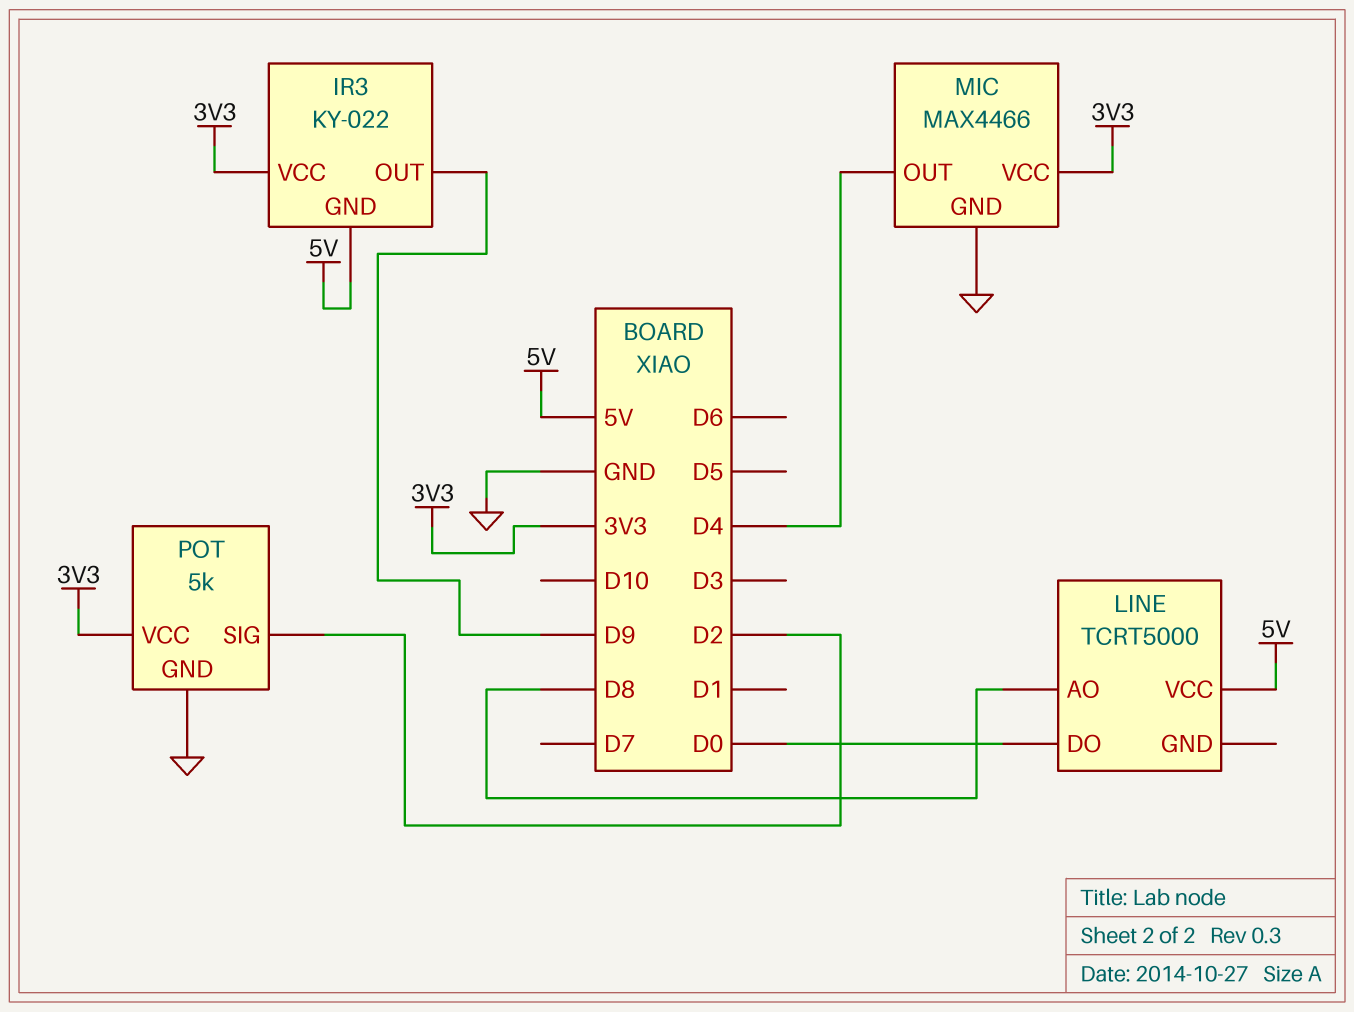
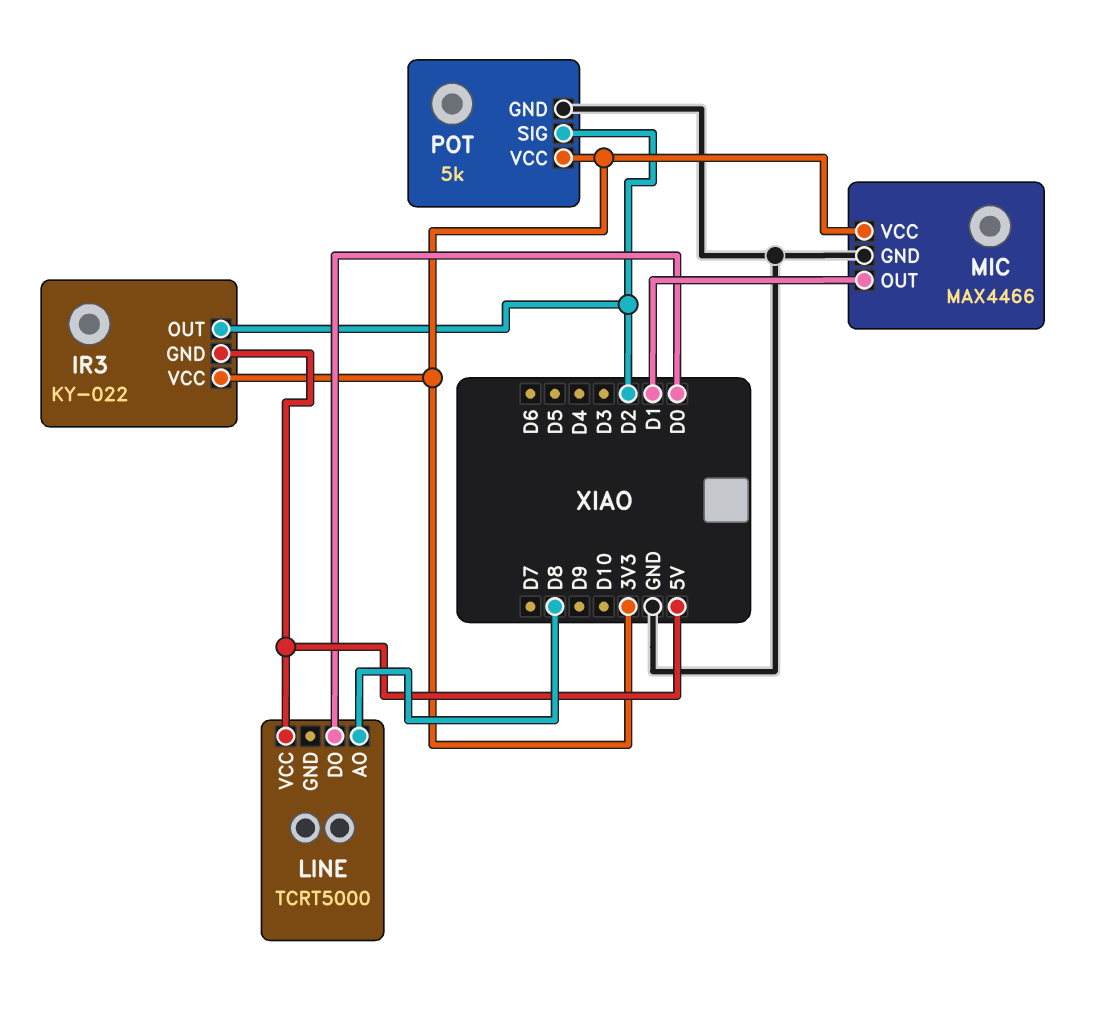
IR3 pin OUT: D9 -> D2
MIC pin OUT: D4 -> D1

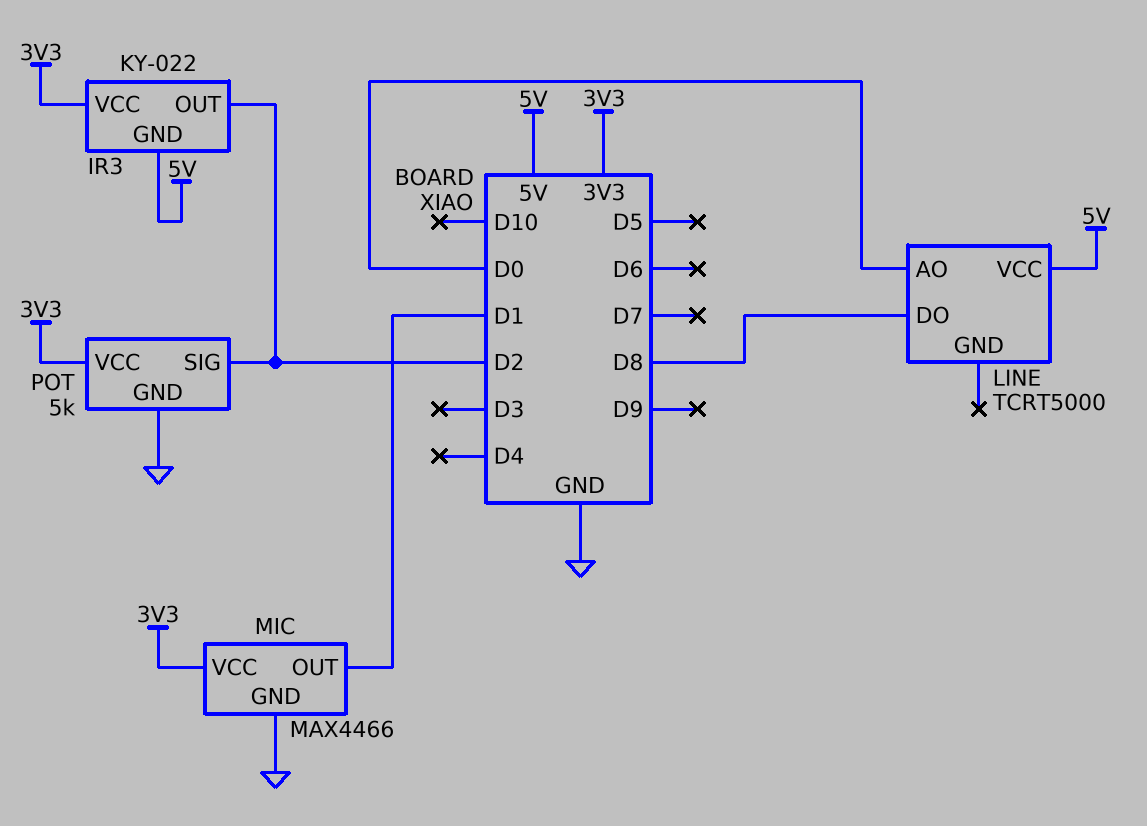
LINE pin AO: D8 -> D0
LINE pin DO: D0 -> D8

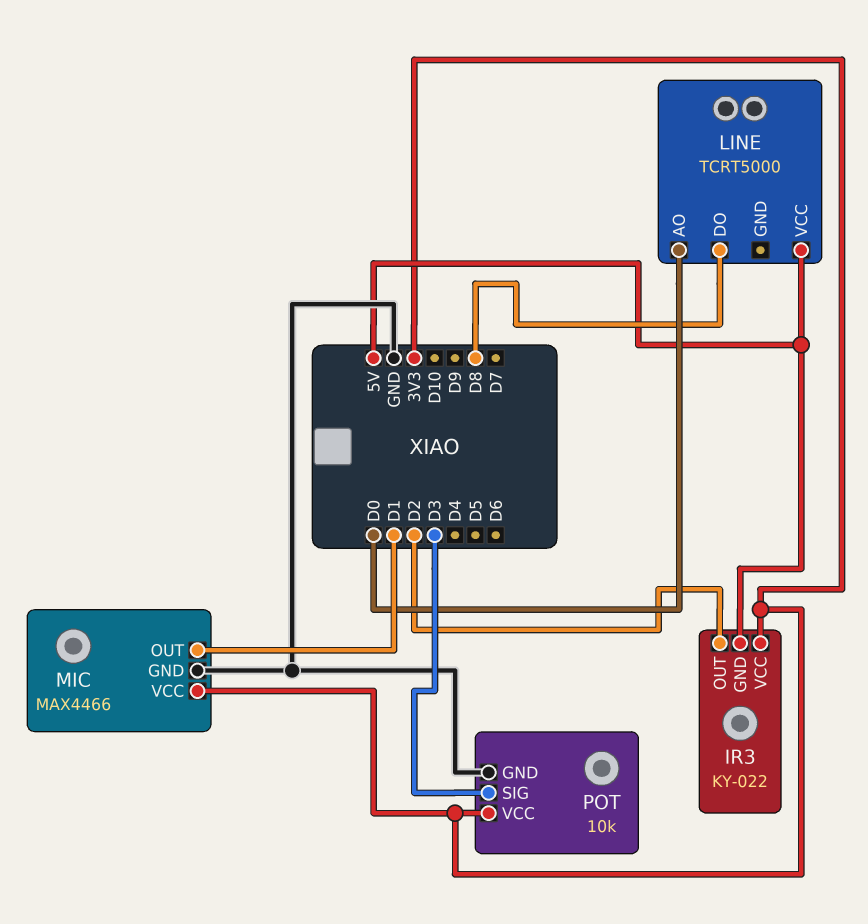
POT: 5k -> 10k
POT pin SIG: D2 -> D3

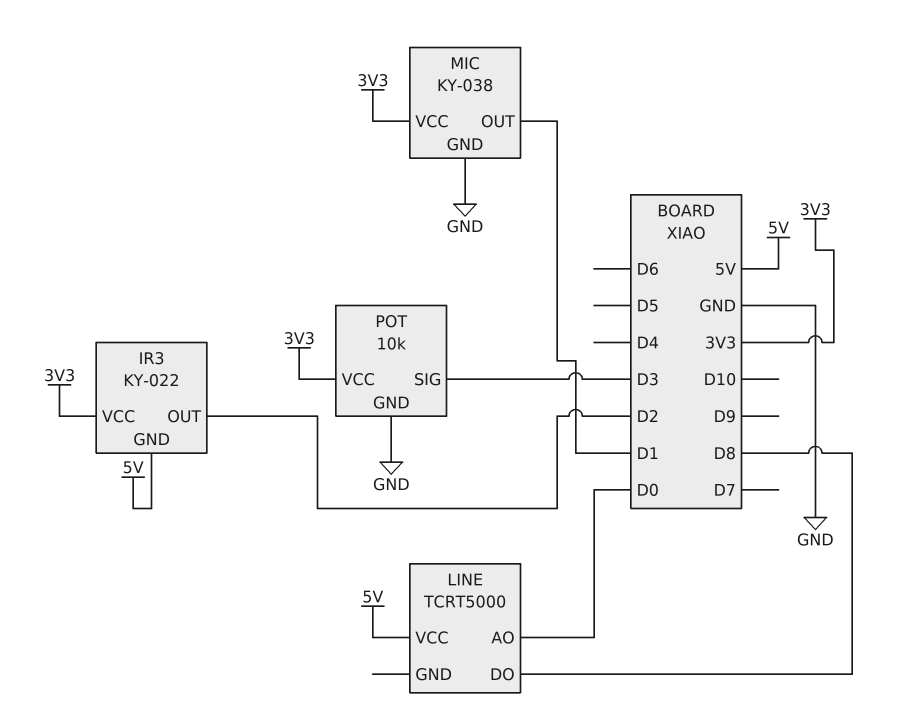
MIC: MAX4466 -> KY-038

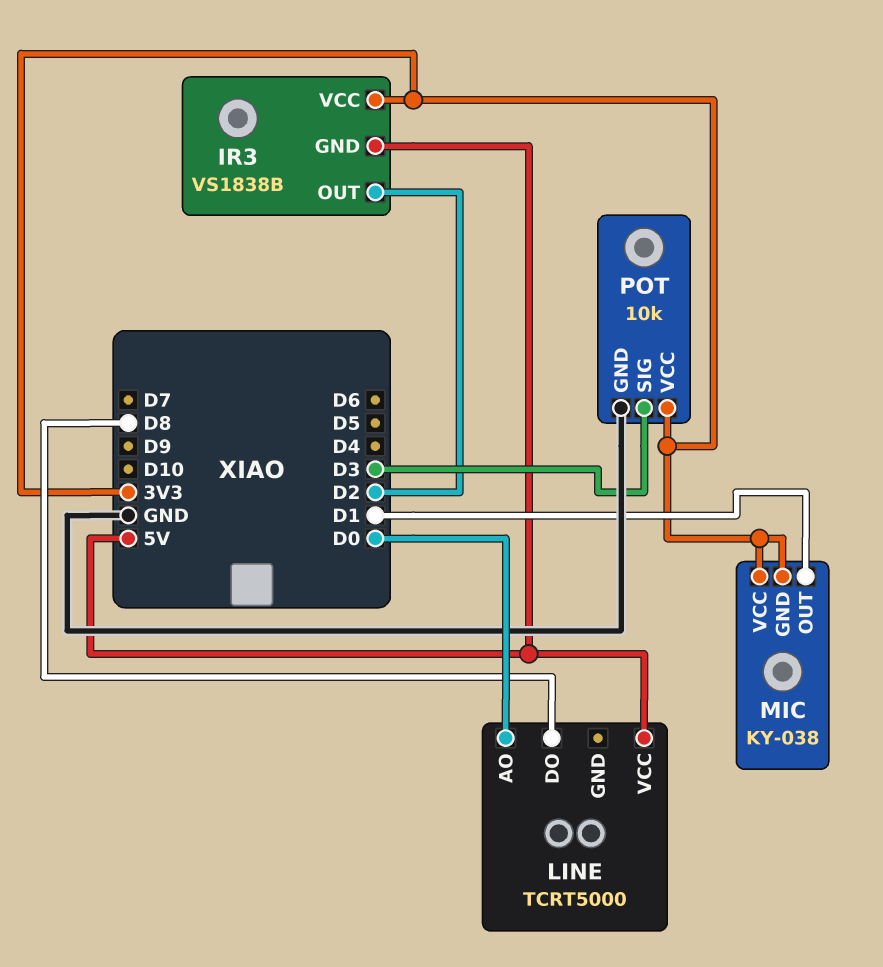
IR3: KY-022 -> VS1838B
MIC pin GND: GND -> 3V3

